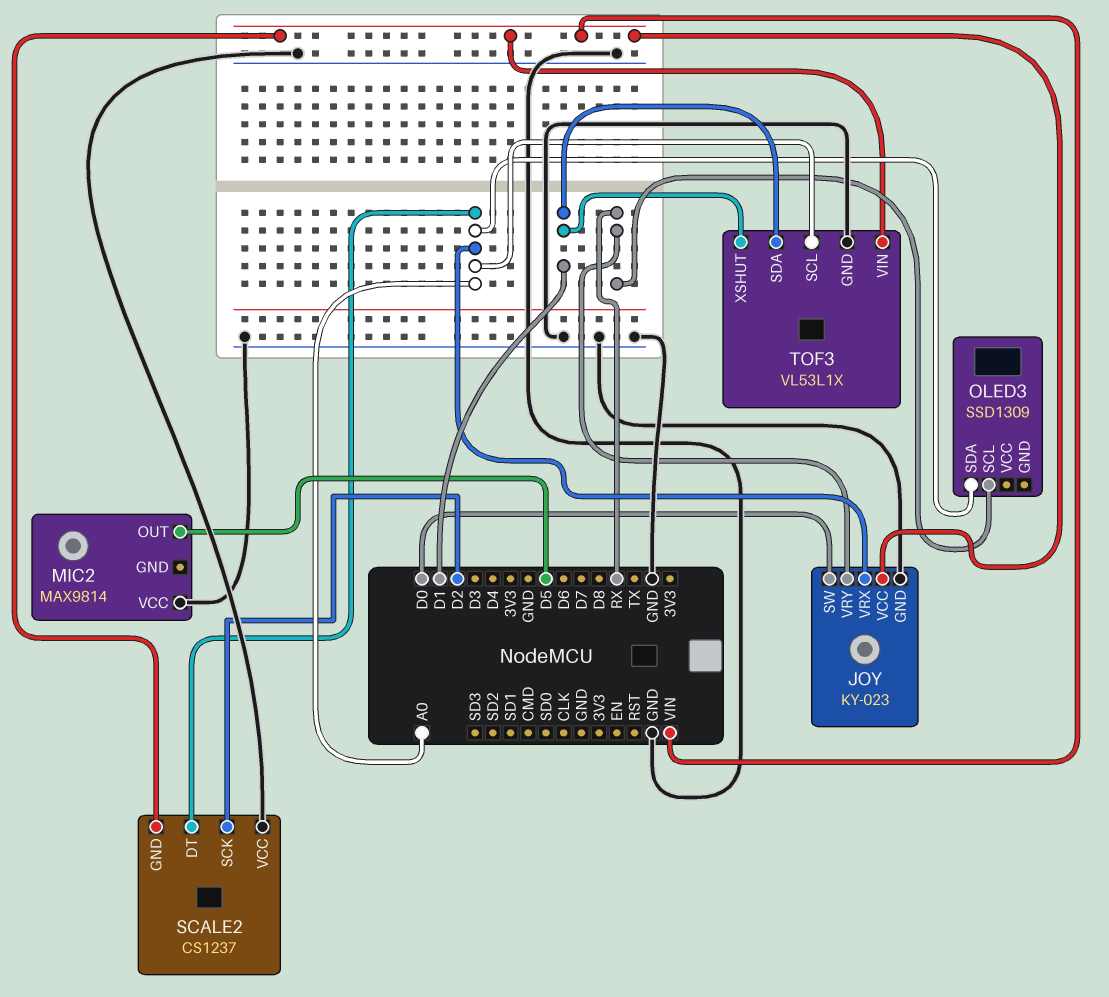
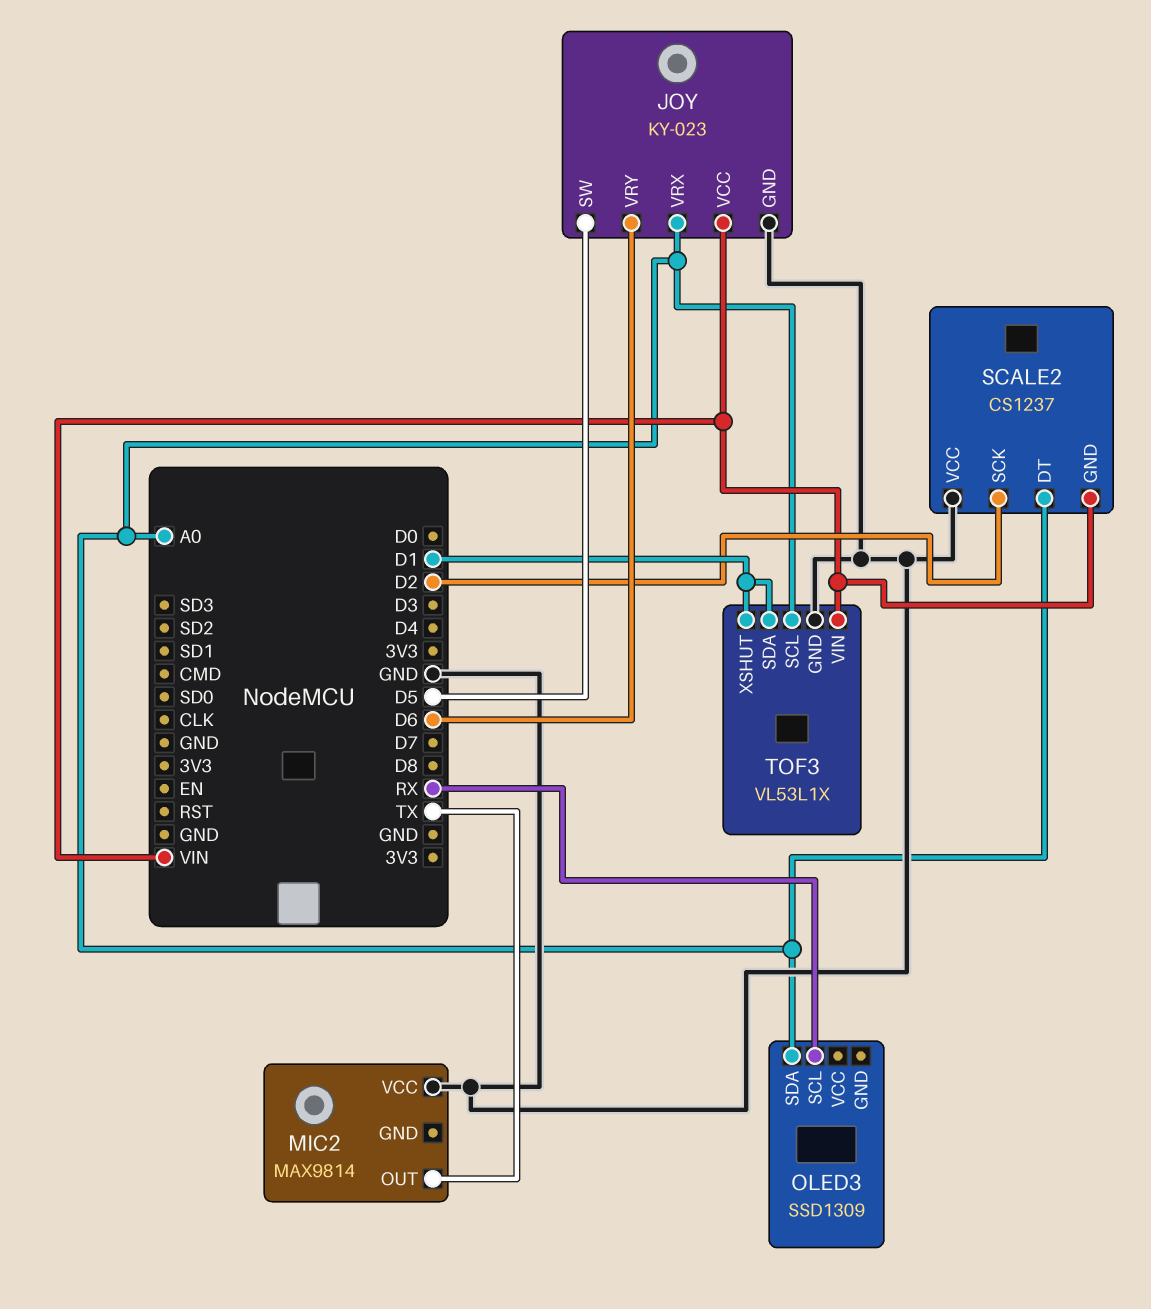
JOY pin SW: D0 -> D5
JOY pin VRY: RX -> D6
MIC2 pin OUT: D5 -> TX

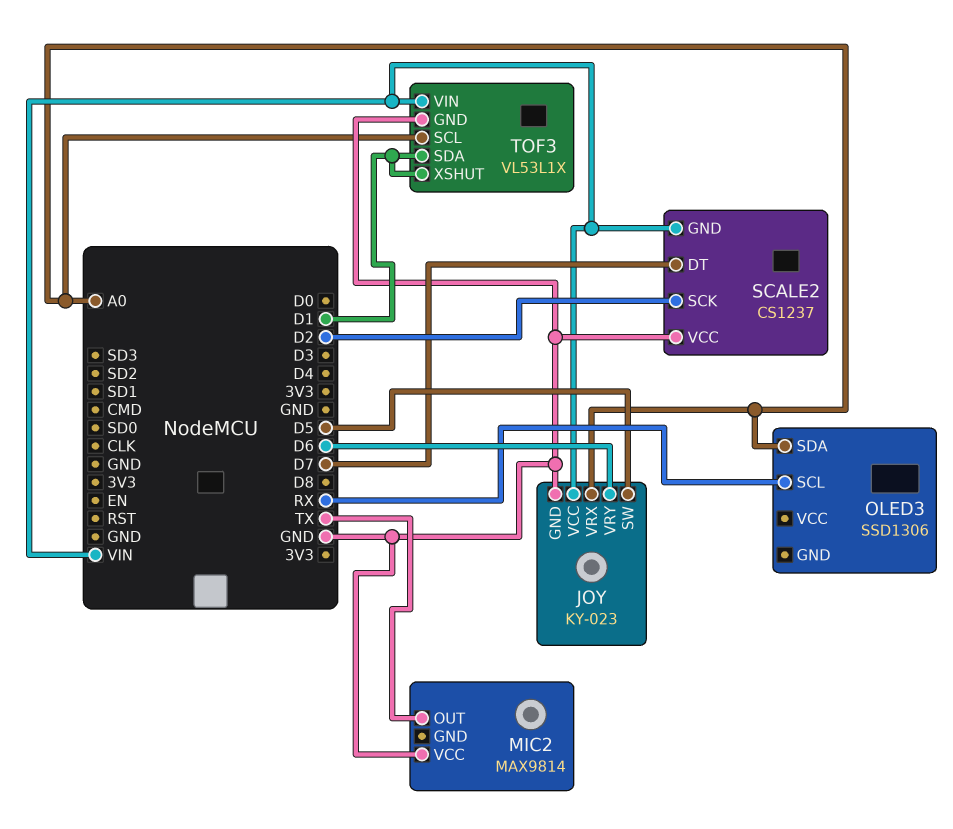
OLED3: SSD1309 -> SSD1306
SCALE2 pin DT: A0 -> D7

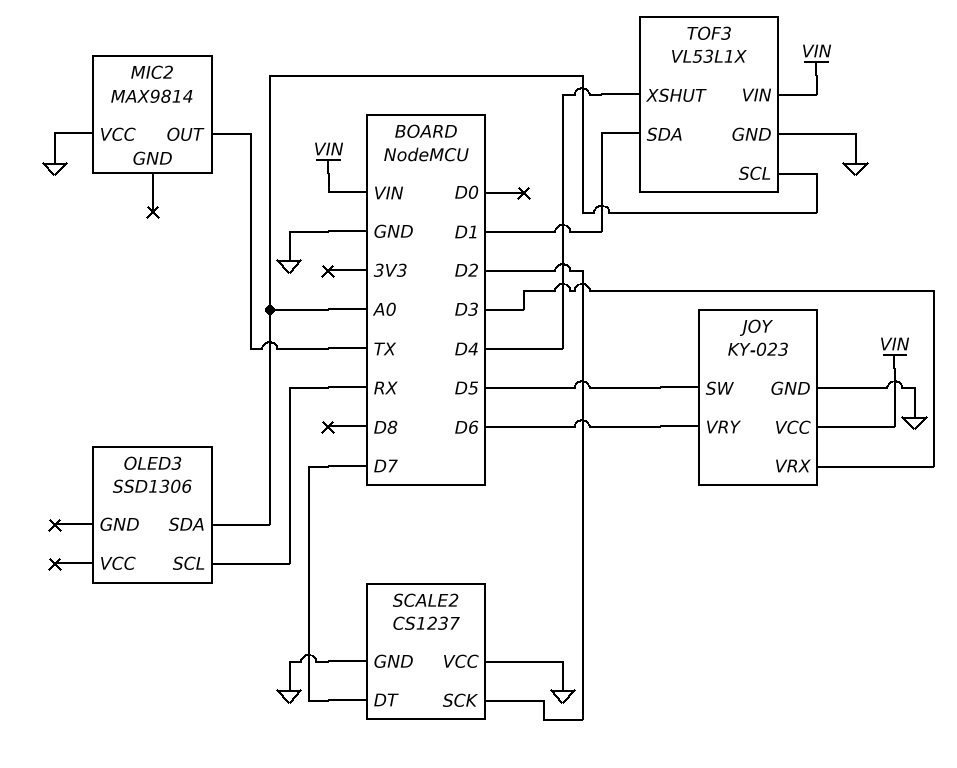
JOY pin VRX: A0 -> D3
SCALE2 pin GND: VIN -> GND
TOF3 pin XSHUT: D1 -> D4

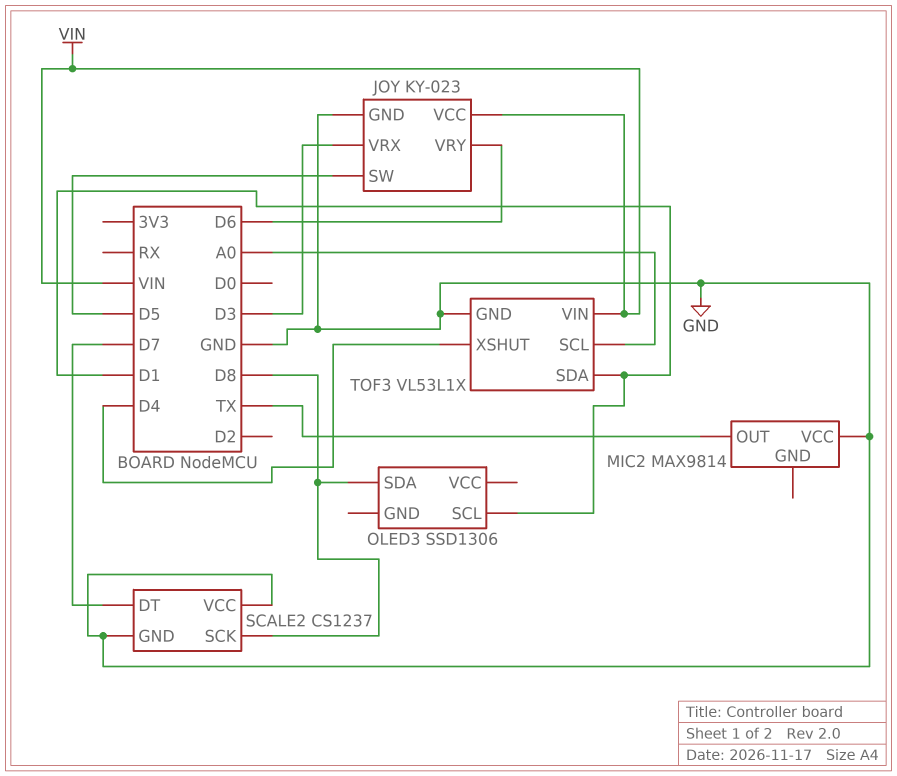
OLED3 pin SCL: RX -> D1
OLED3 pin SDA: A0 -> D8
SCALE2 pin SCK: D2 -> D8

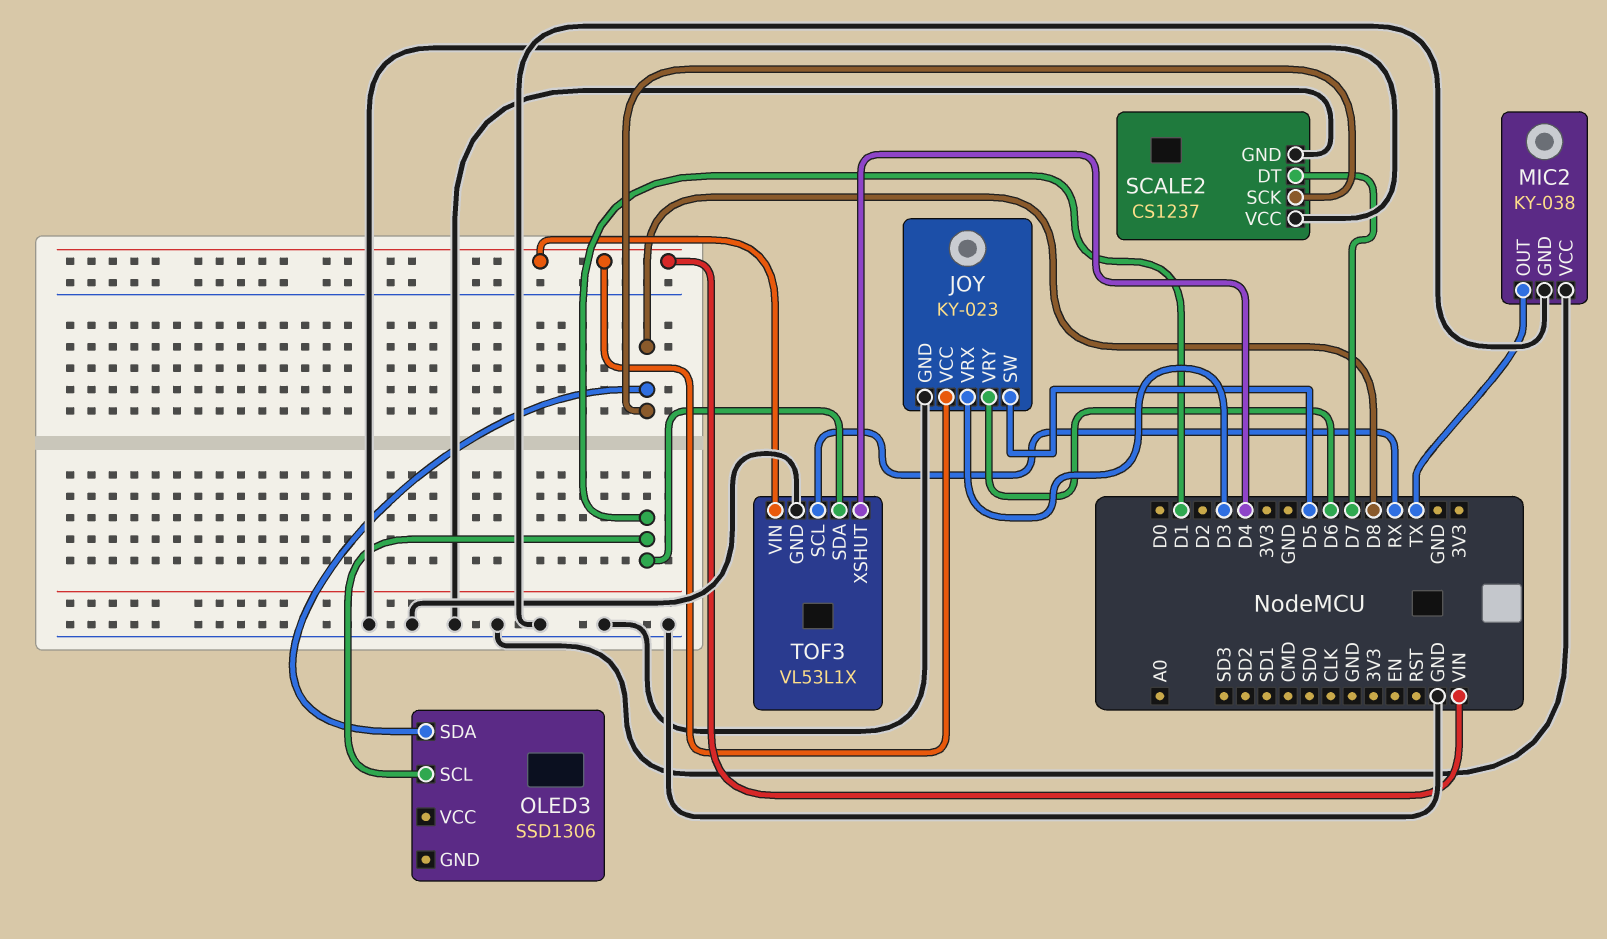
MIC2: MAX9814 -> KY-038
MIC2 pin GND: none -> GND
TOF3 pin SCL: A0 -> RX

